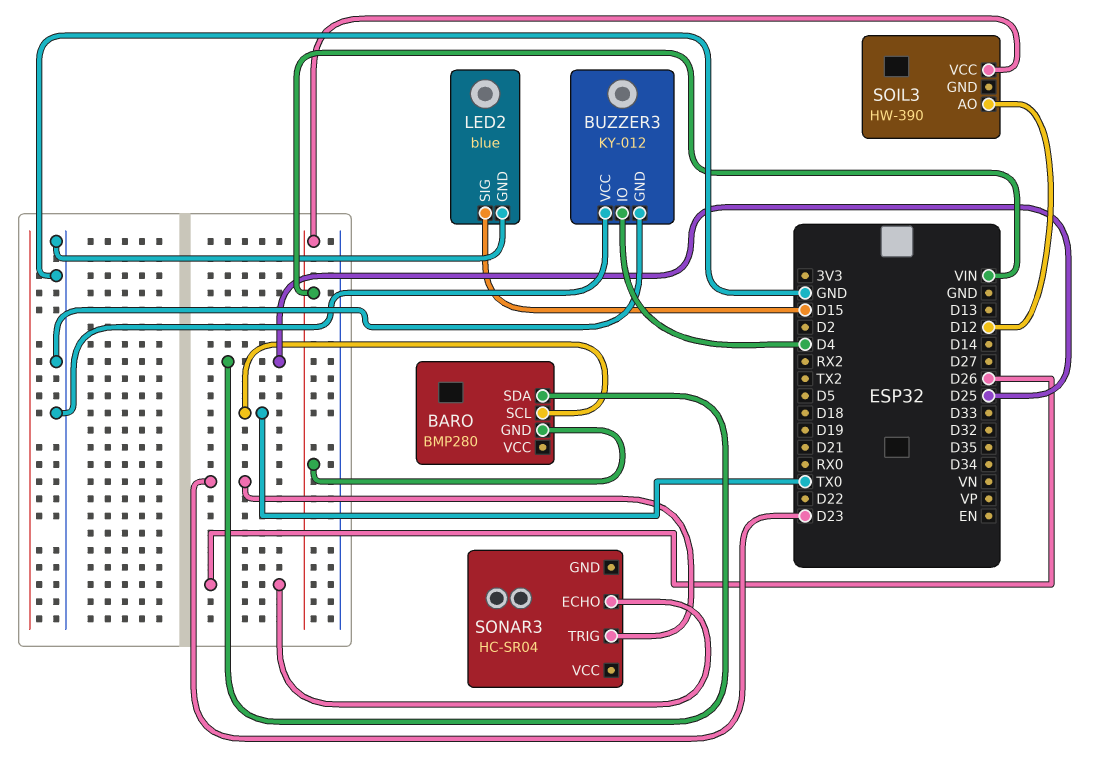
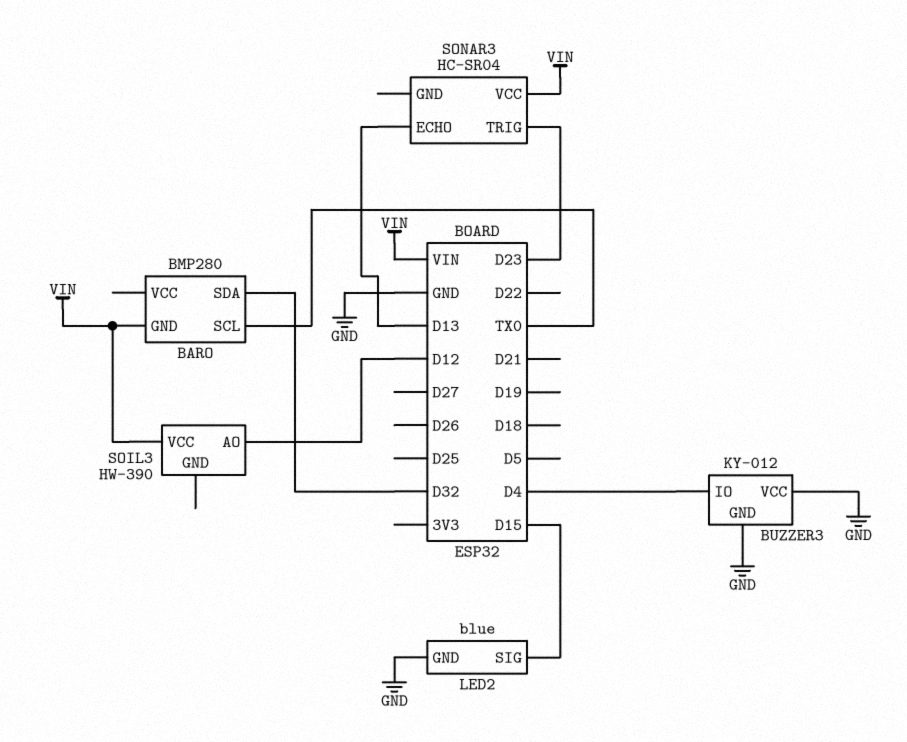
BARO pin SDA: D25 -> D32
SONAR3 pin ECHO: D26 -> D13
SONAR3 pin VCC: none -> VIN

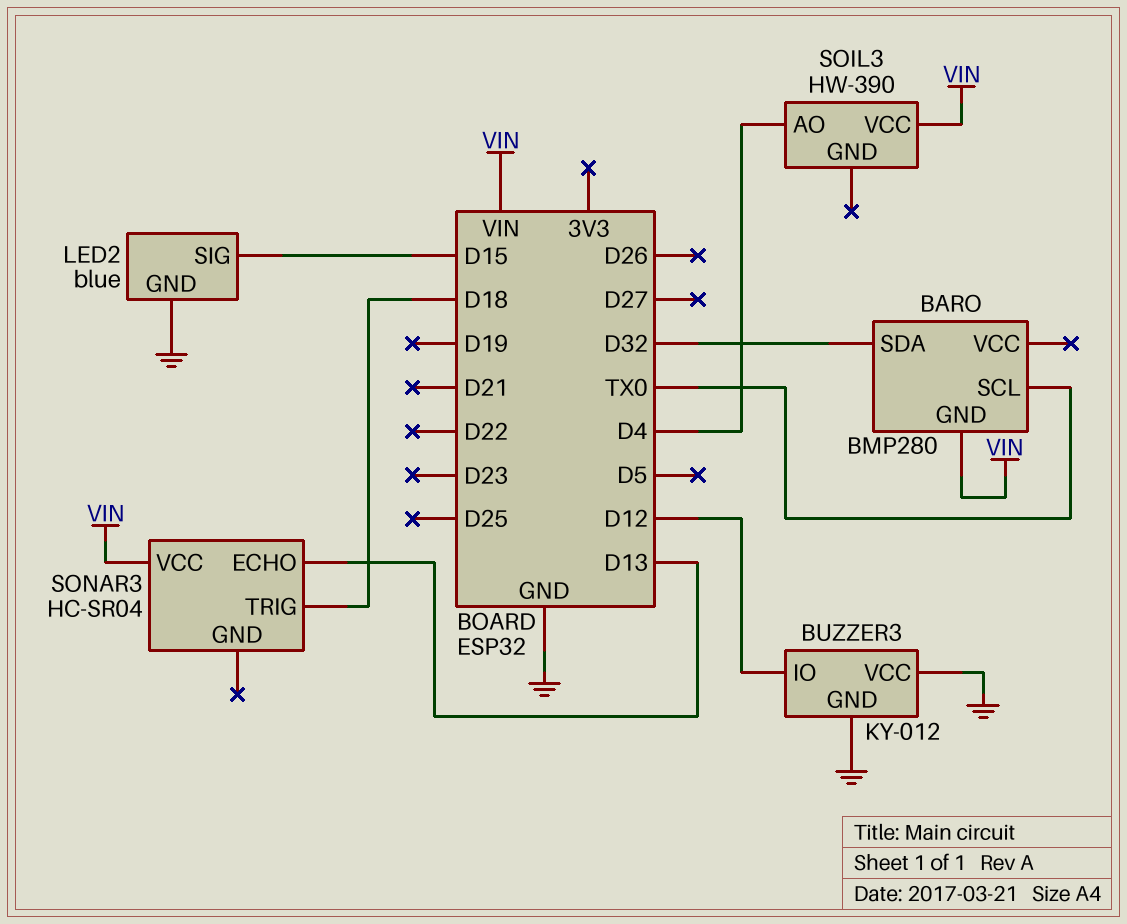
BUZZER3 pin IO: D4 -> D12
SOIL3 pin AO: D12 -> D4
SONAR3 pin TRIG: D23 -> D18

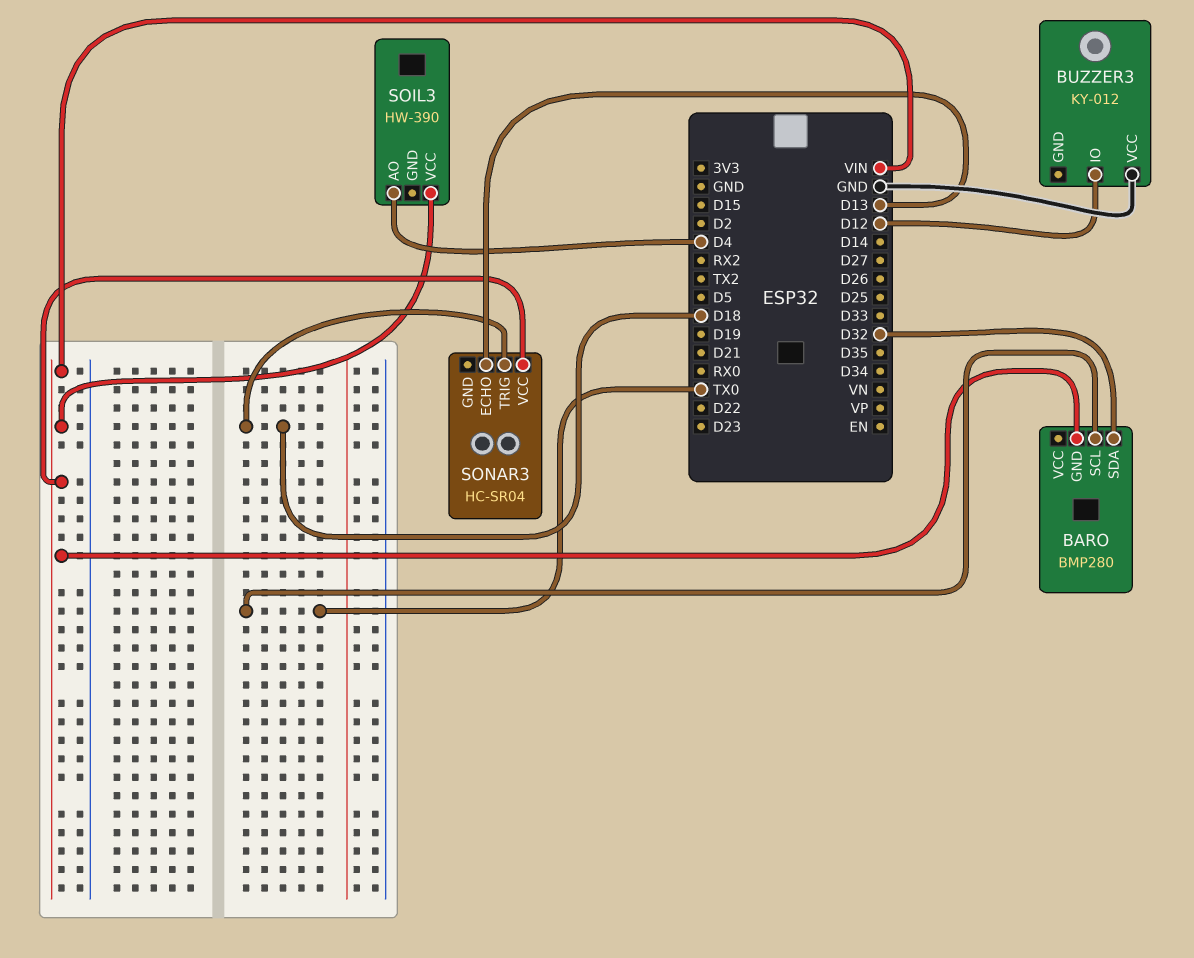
BUZZER3 pin GND: GND -> none
LED2: blue -> none
LED2 pin GND: GND -> none
LED2 pin SIG: D15 -> none

